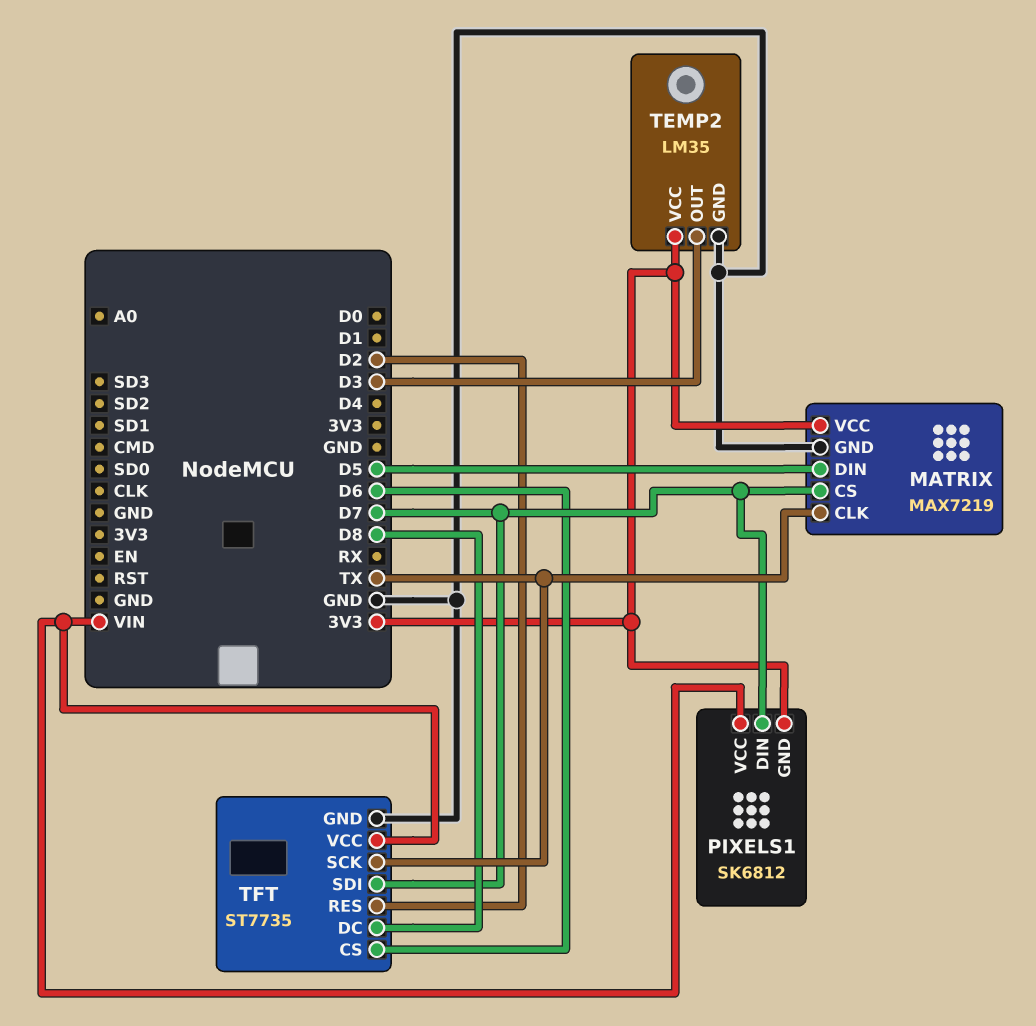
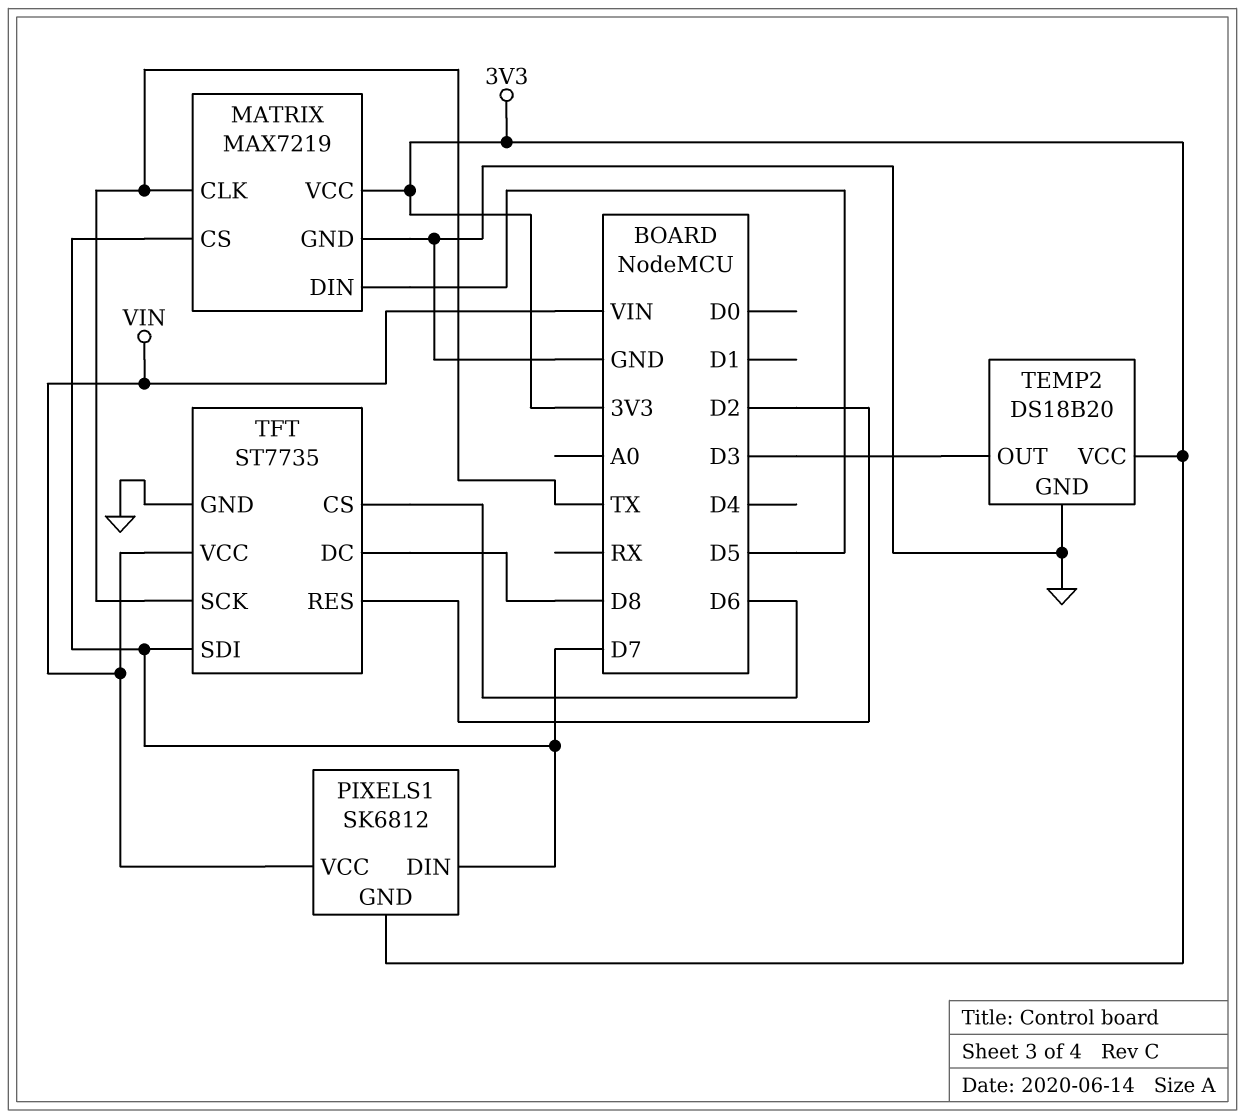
TEMP2: LM35 -> DS18B20

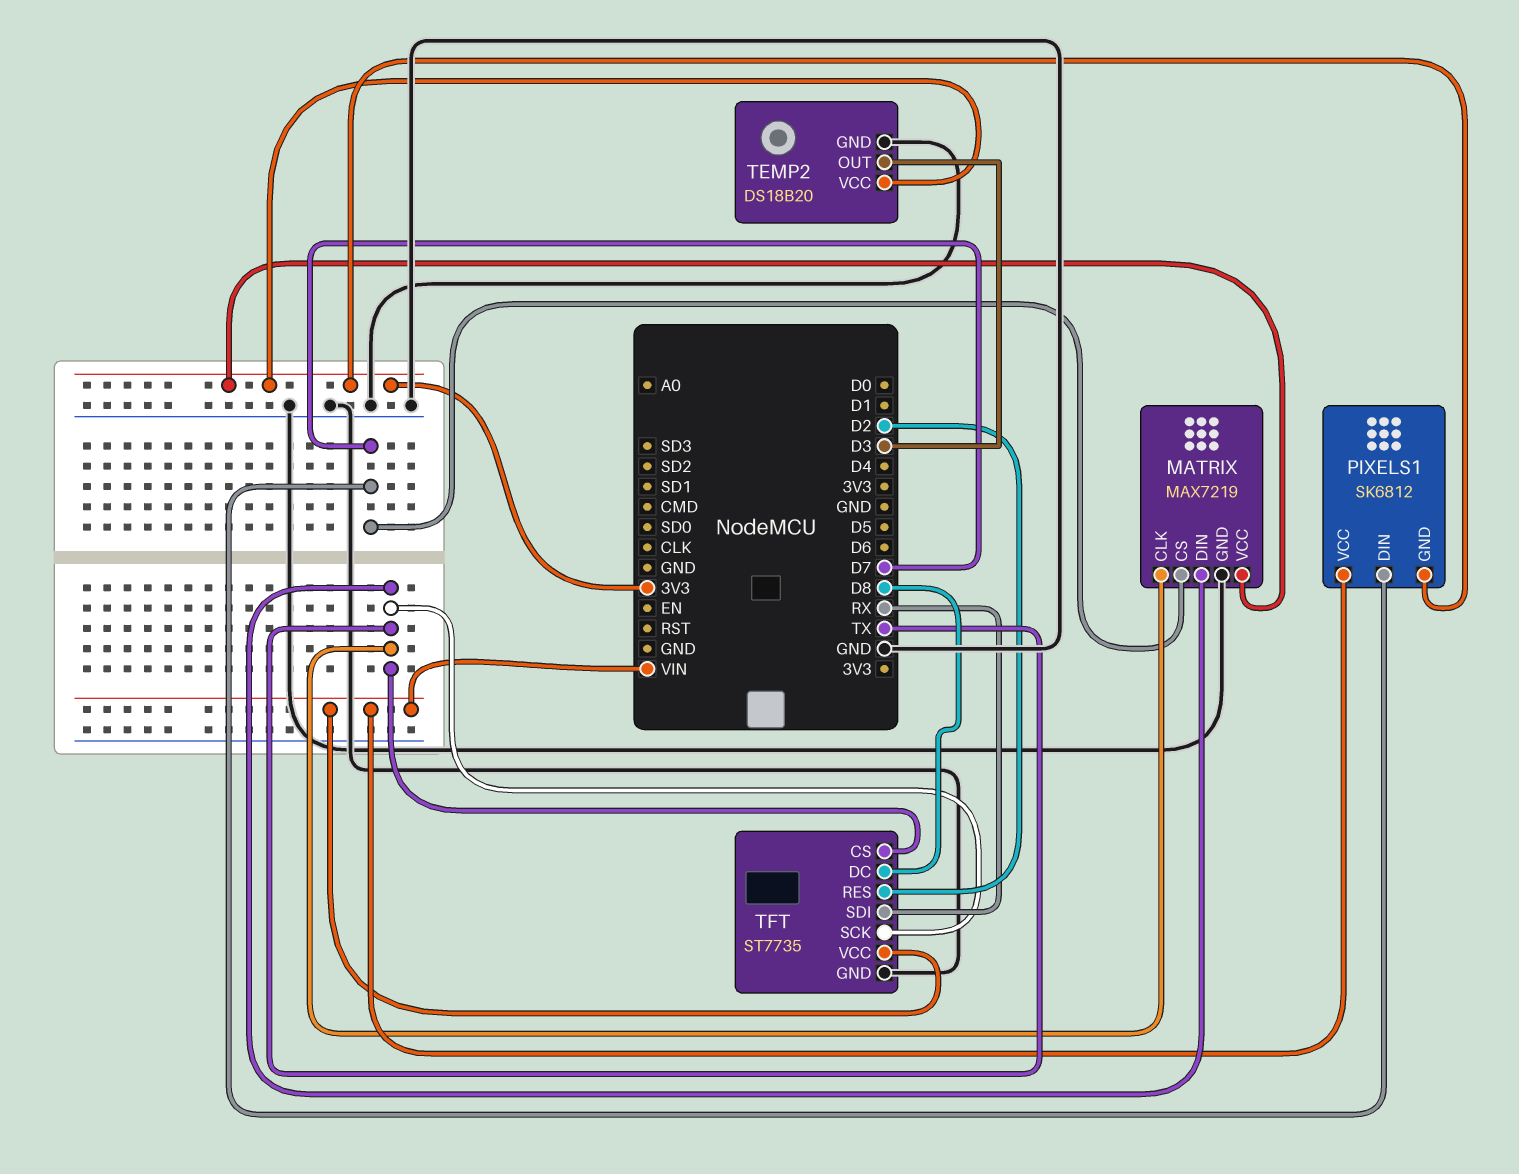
MATRIX pin DIN: D5 -> TX
TFT pin CS: D6 -> TX
TFT pin SDI: D7 -> RX

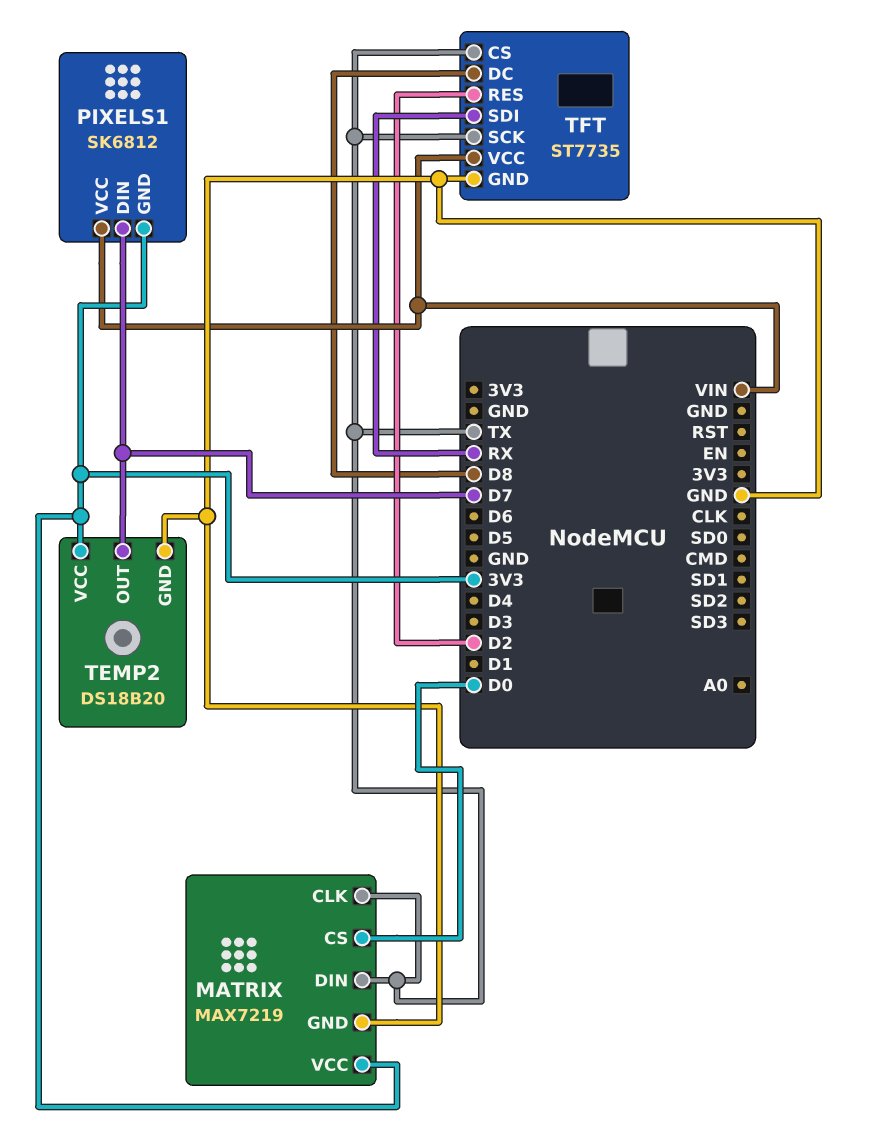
MATRIX pin CS: D7 -> D0
TEMP2 pin OUT: D3 -> D7

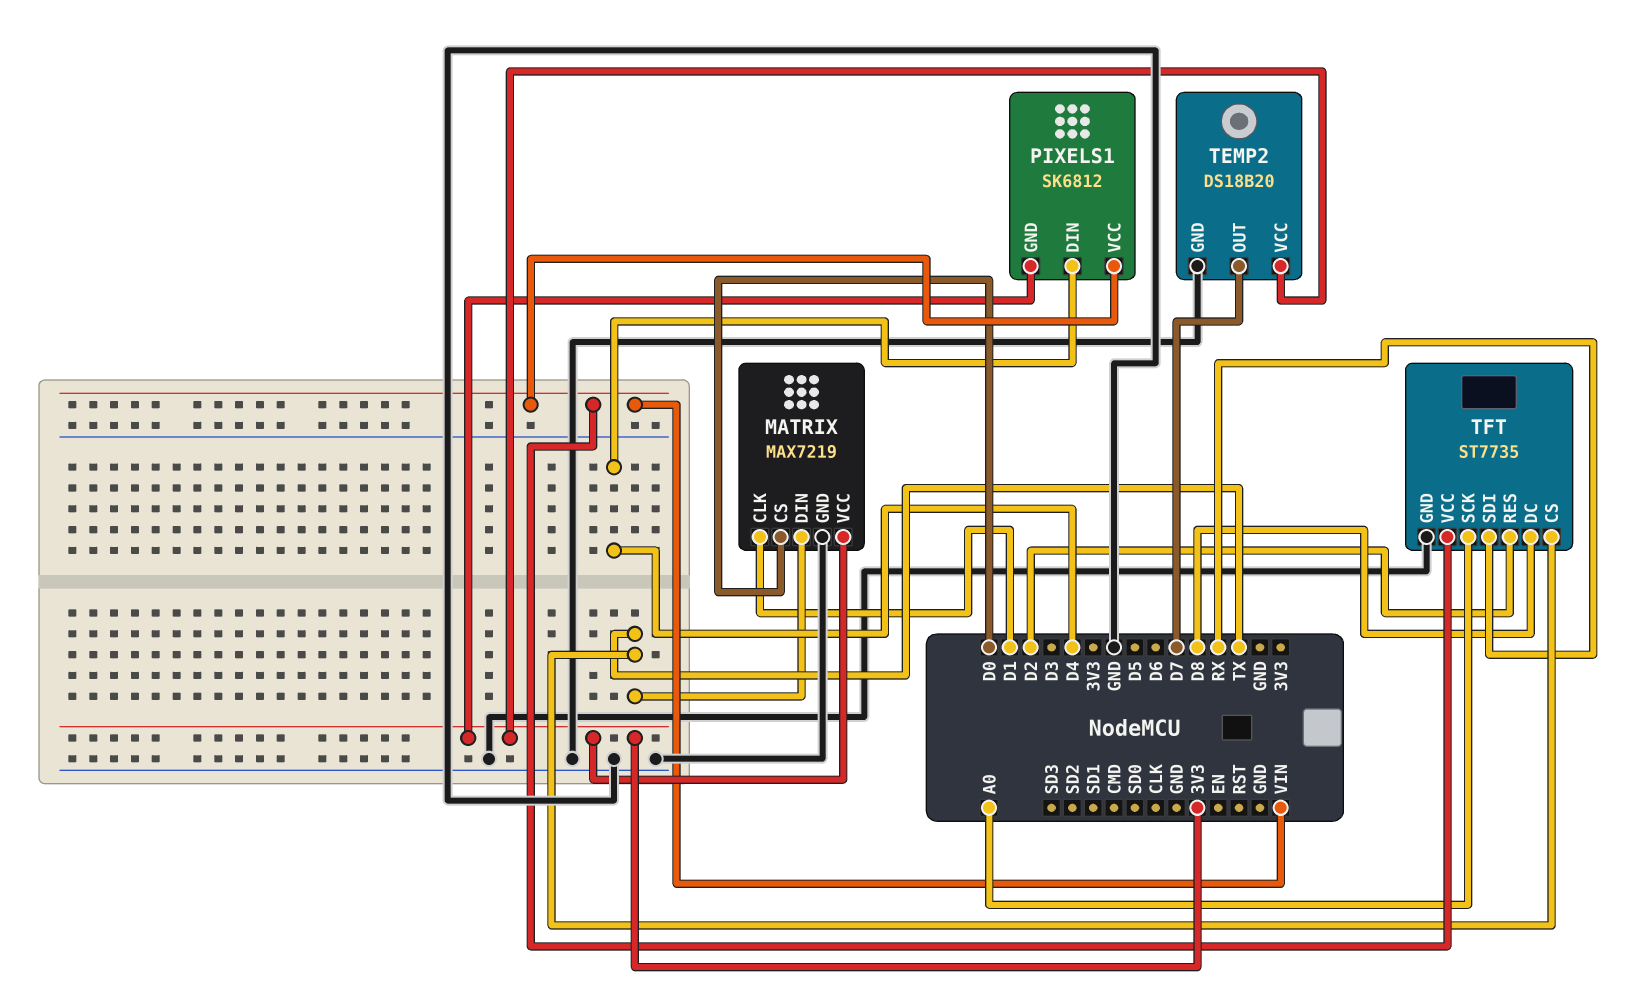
MATRIX pin CLK: TX -> D1
PIXELS1 pin DIN: D7 -> D4
TFT pin SCK: TX -> A0

